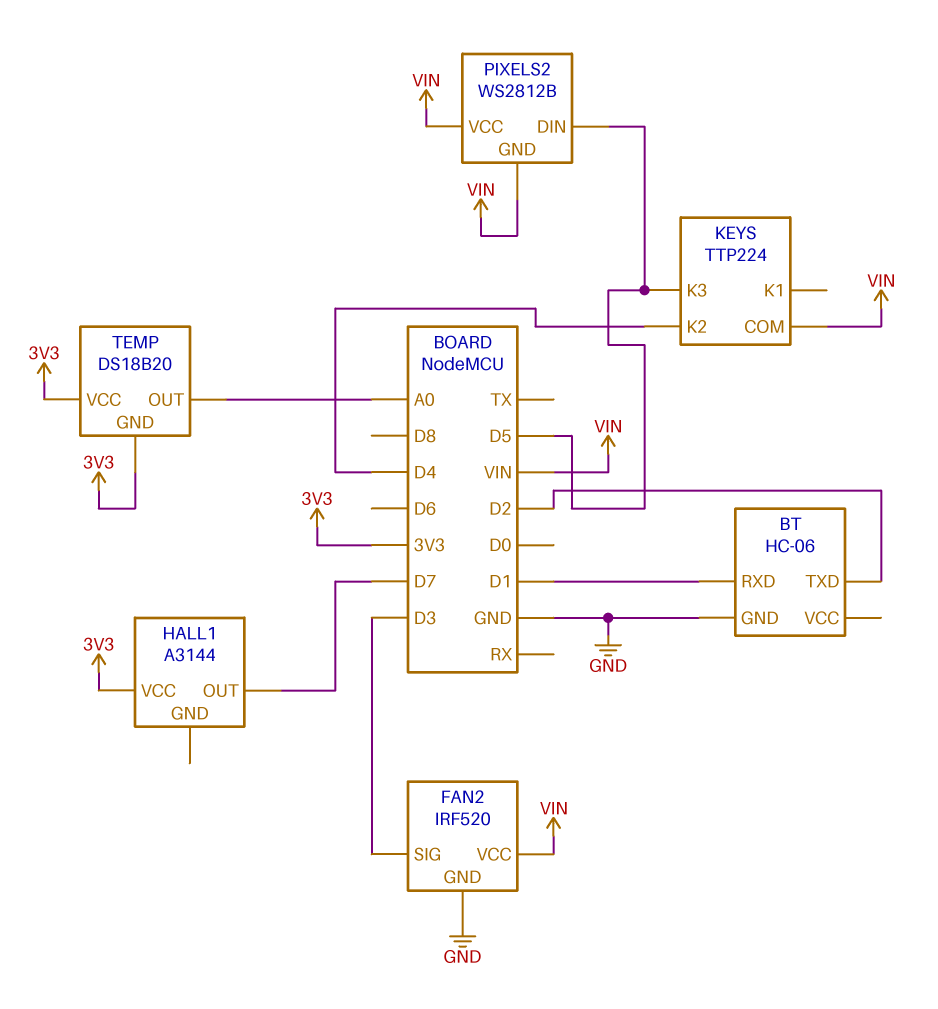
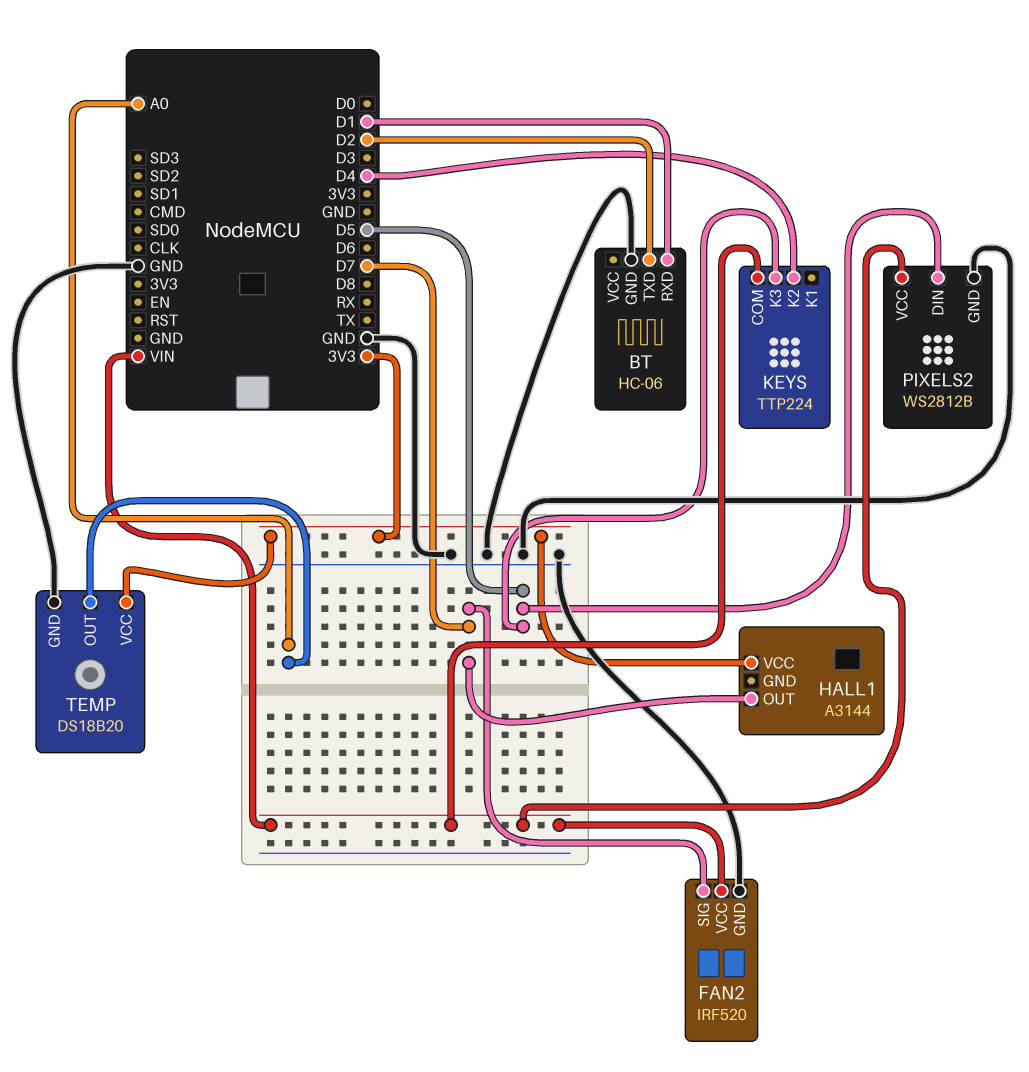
FAN2 pin SIG: D3 -> D7
PIXELS2 pin GND: VIN -> GND
TEMP pin GND: 3V3 -> GND

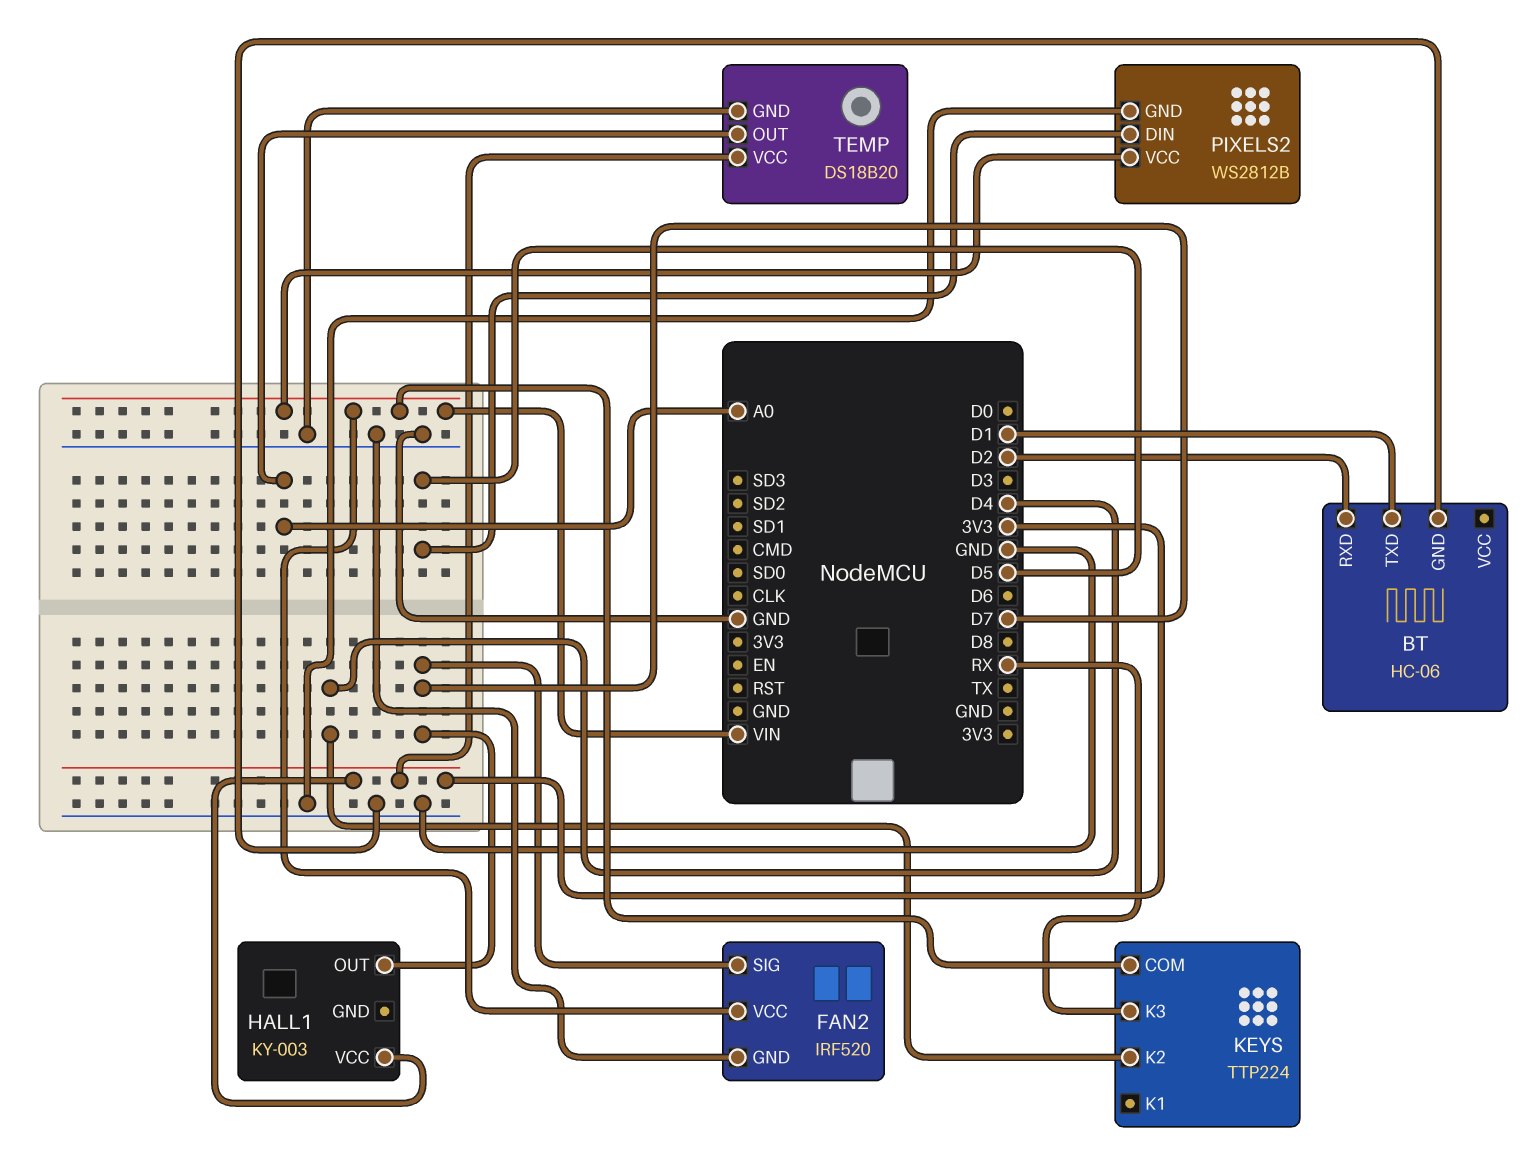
BT pin RXD: D1 -> D2
BT pin TXD: D2 -> D1
HALL1: A3144 -> KY-003
KEYS pin K3: D5 -> RX

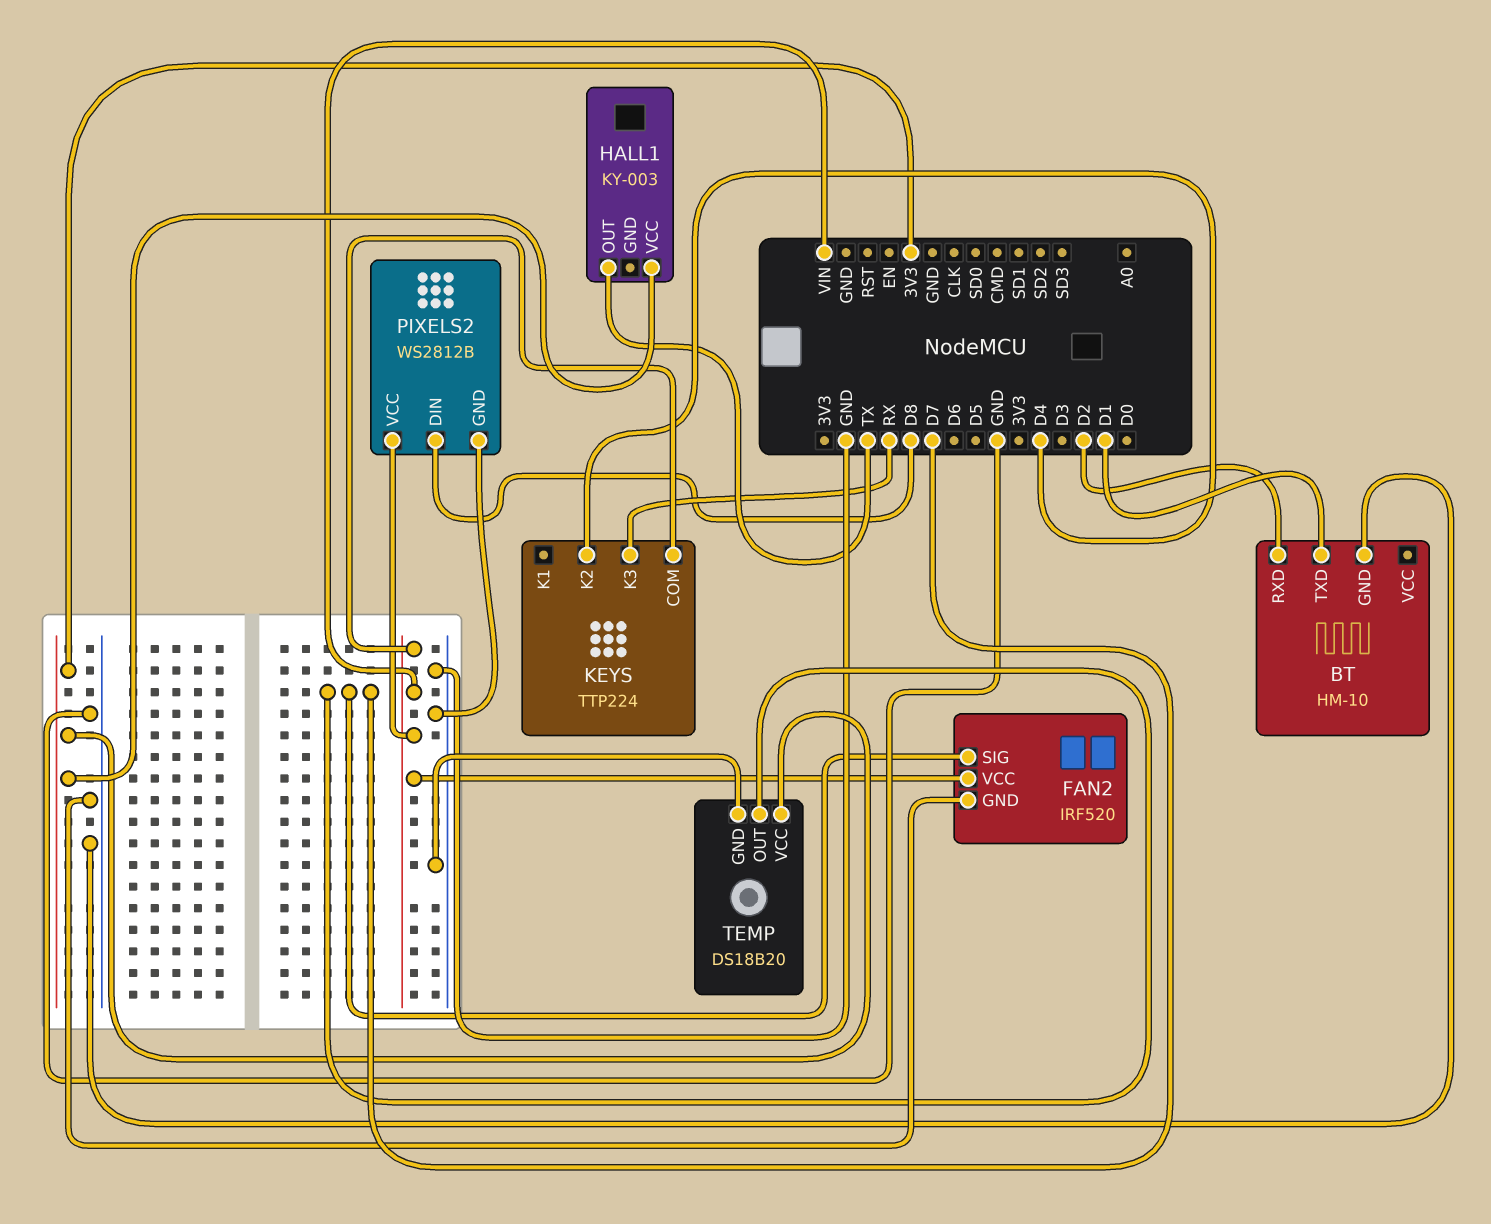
BT: HC-06 -> HM-10
HALL1 pin OUT: D7 -> TX
PIXELS2 pin DIN: D5 -> D8
TEMP pin OUT: A0 -> D7

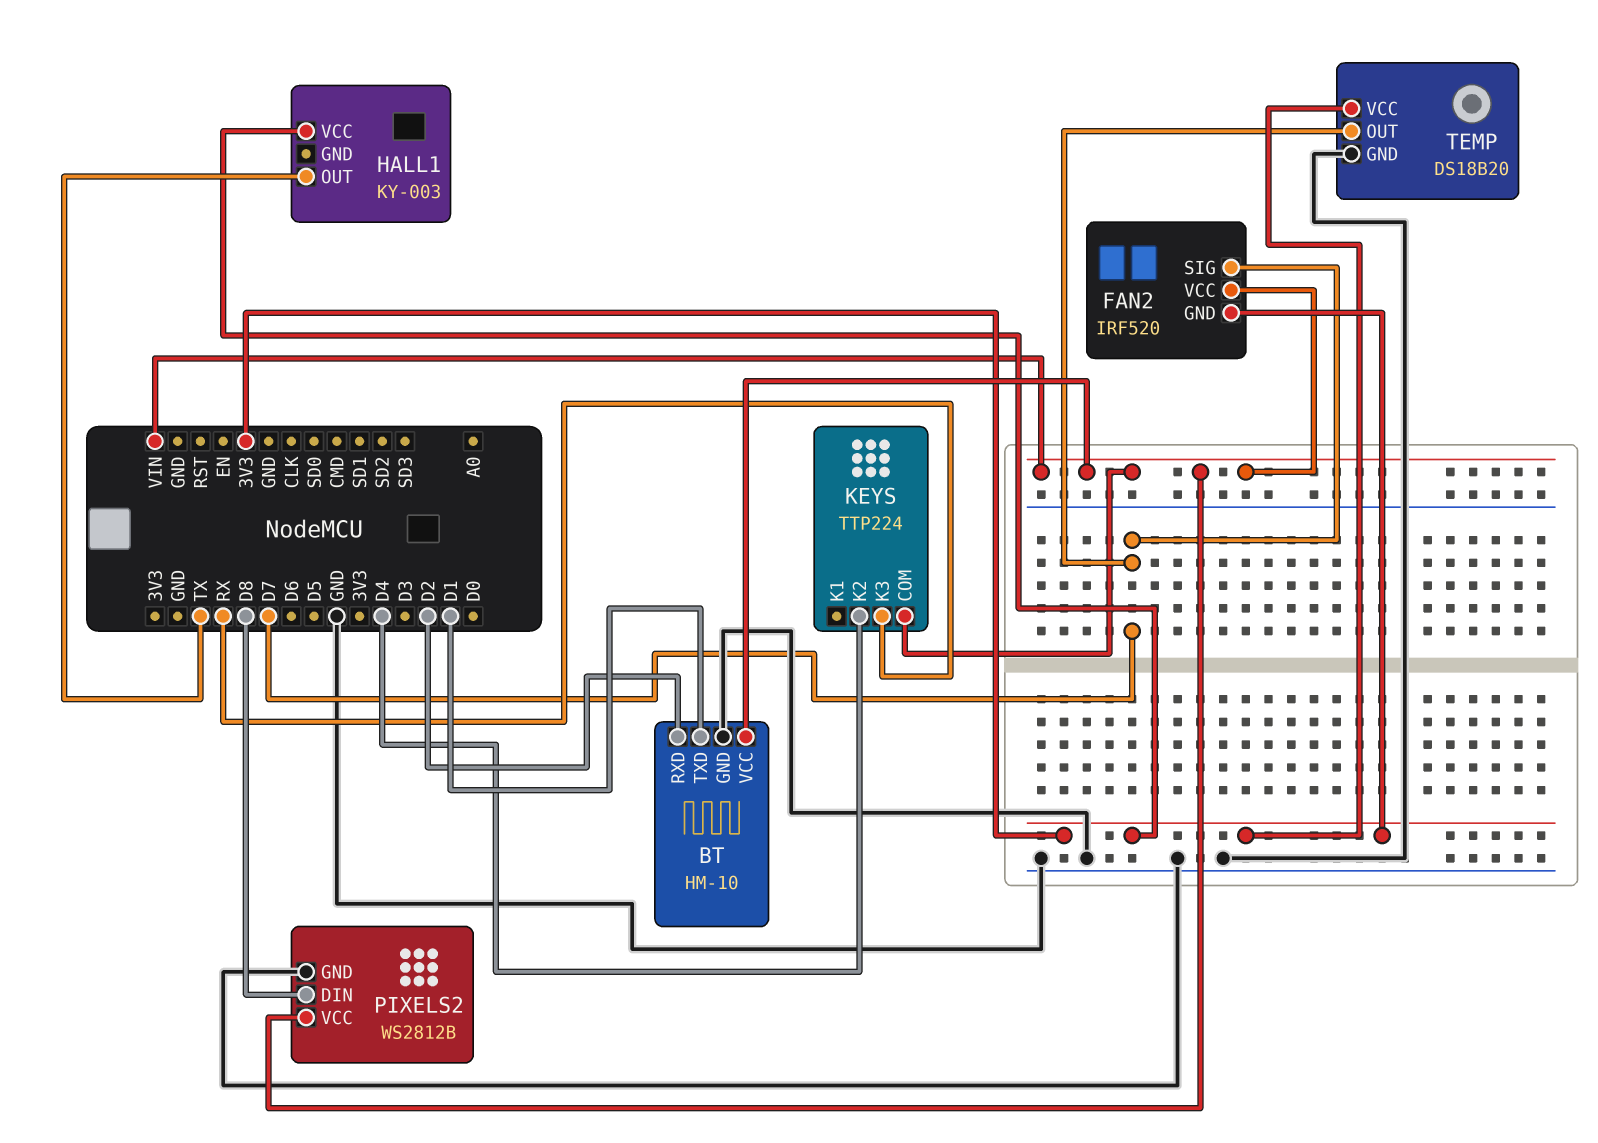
BT pin VCC: none -> VIN
FAN2 pin GND: GND -> 3V3

